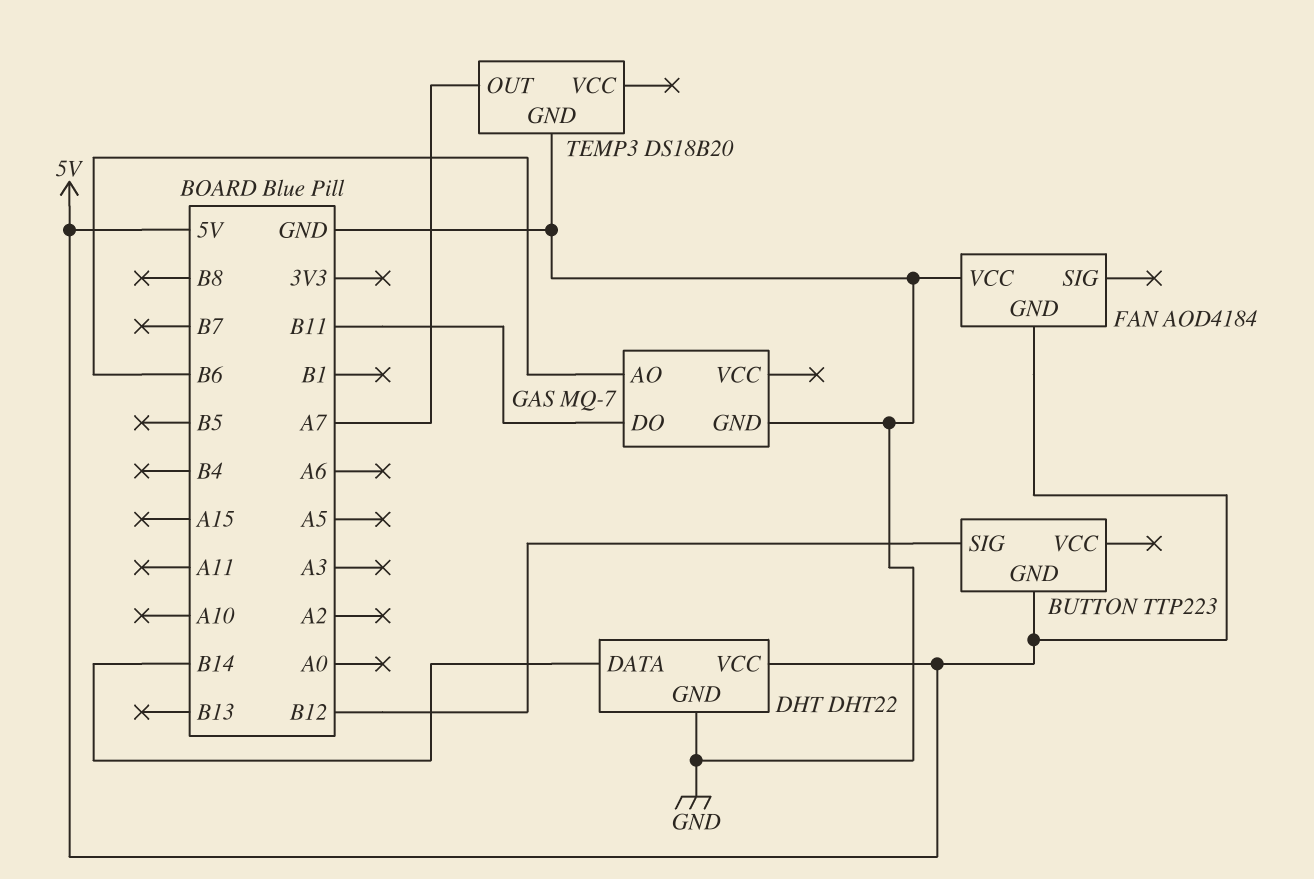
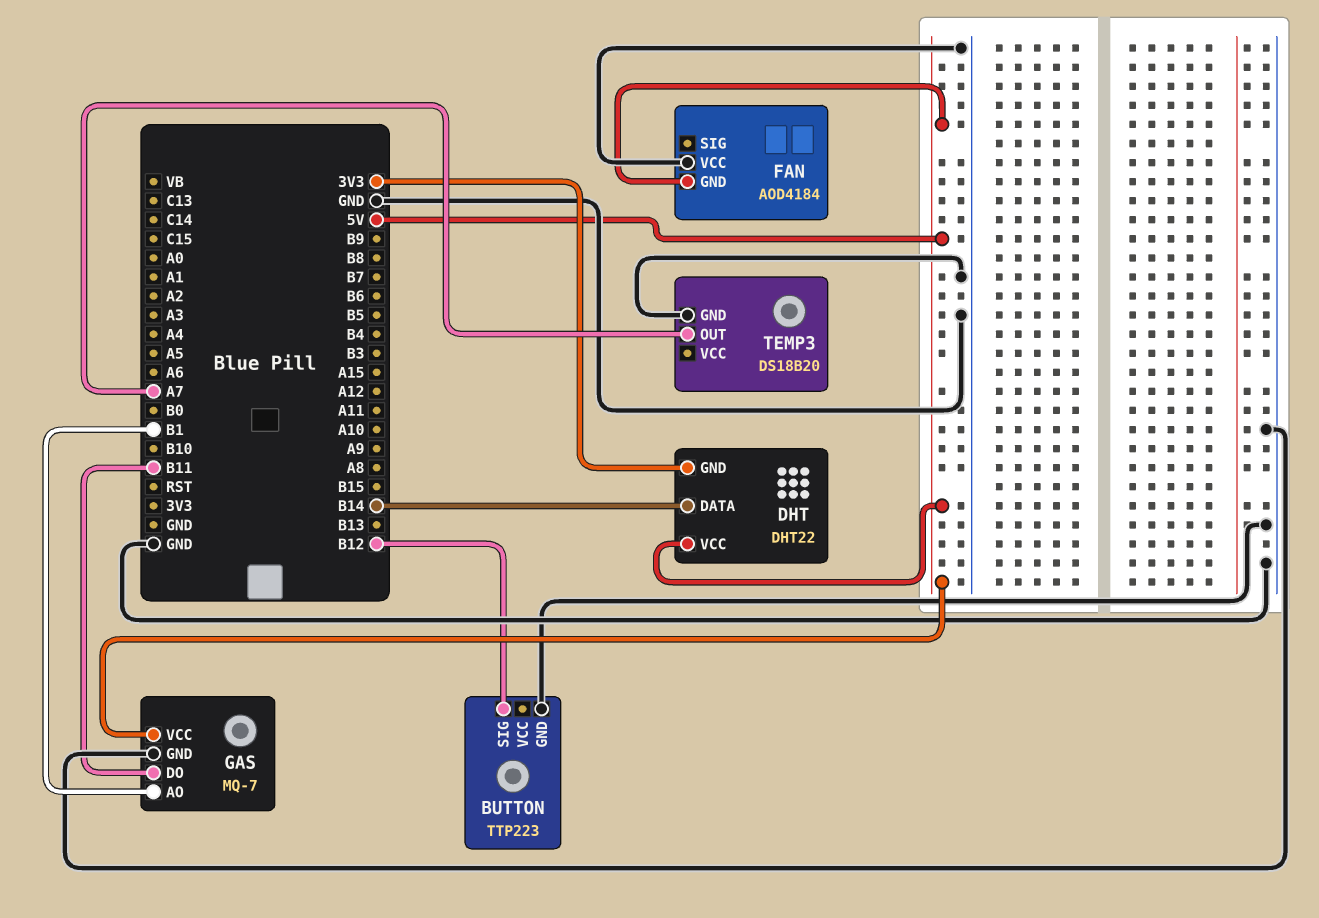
BUTTON pin GND: 5V -> GND
DHT pin GND: GND -> 3V3
GAS pin AO: B6 -> B1
GAS pin VCC: none -> 5V

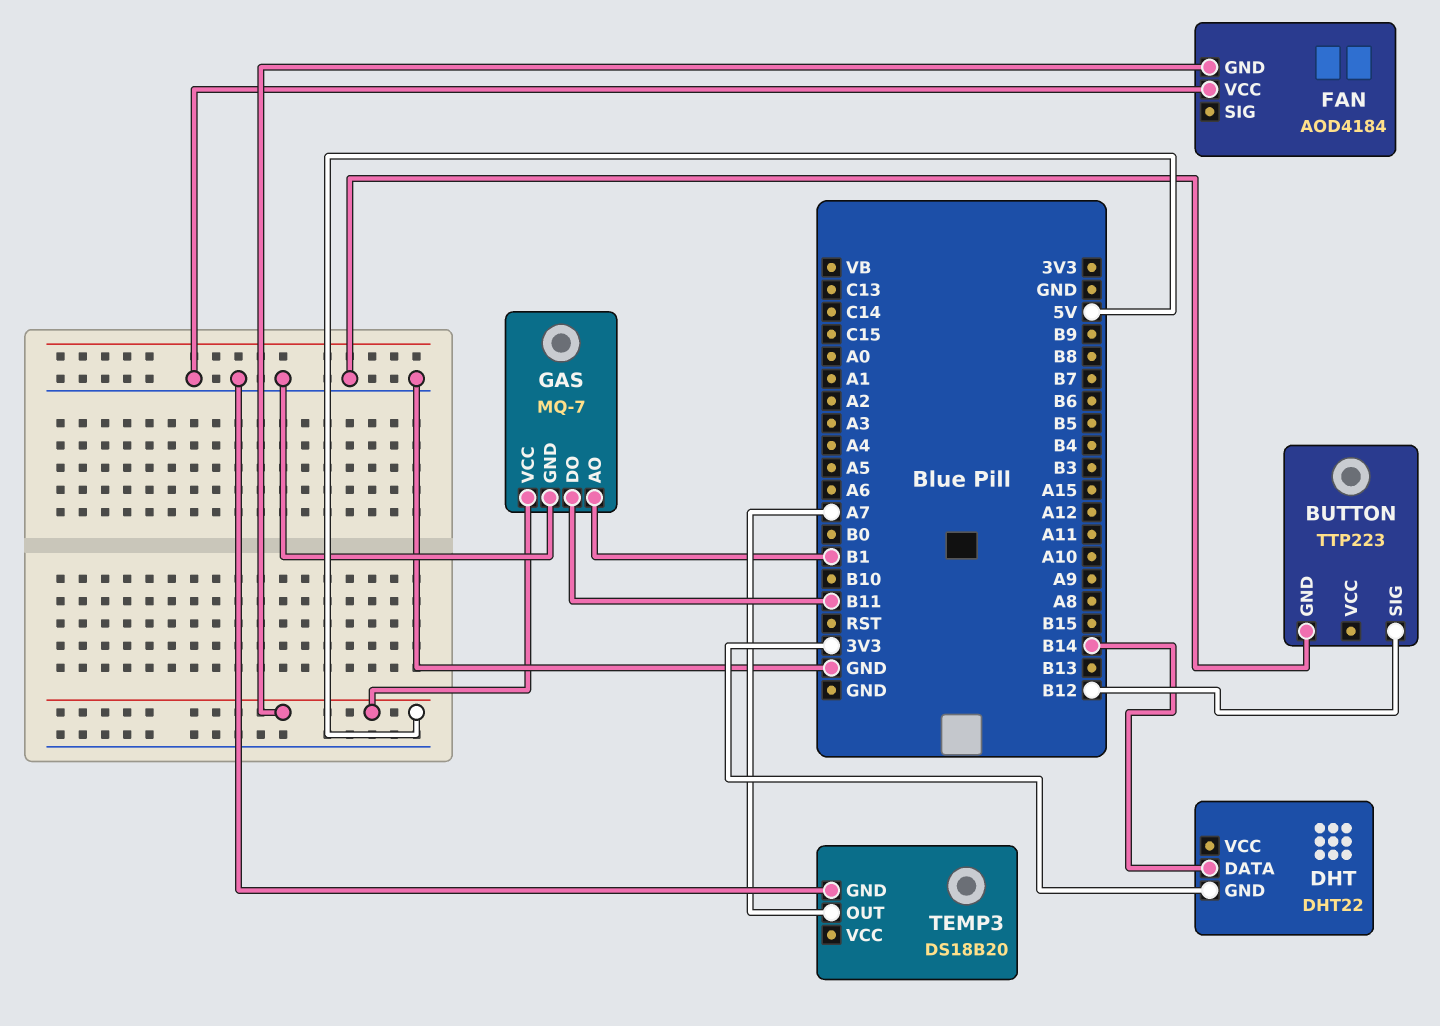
DHT pin VCC: 5V -> none

